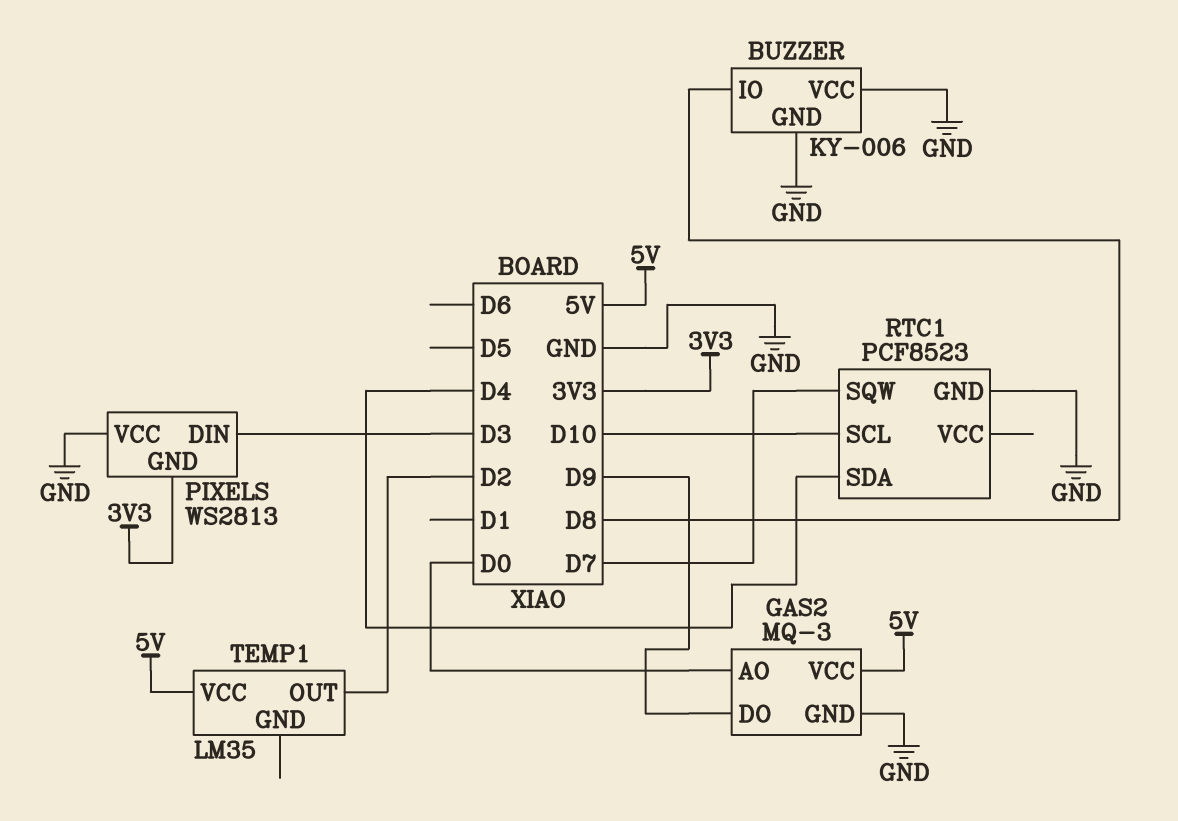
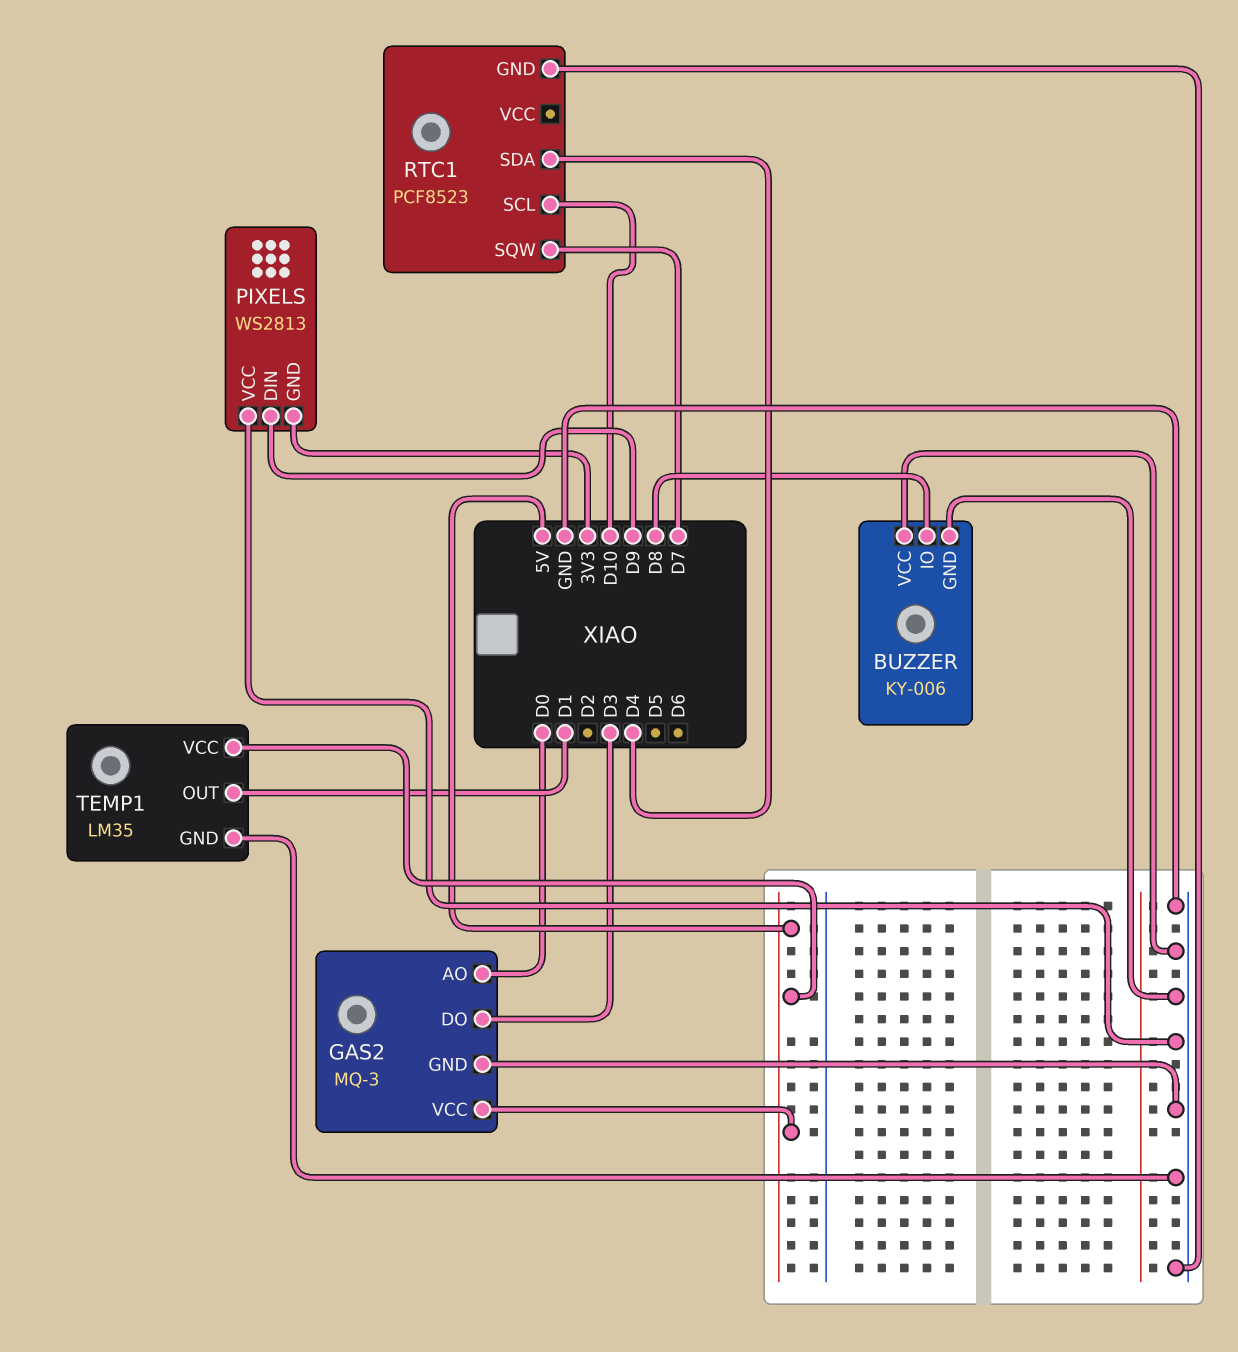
GAS2 pin DO: D9 -> D3
PIXELS pin DIN: D3 -> D9
TEMP1 pin GND: none -> GND
TEMP1 pin OUT: D2 -> D1

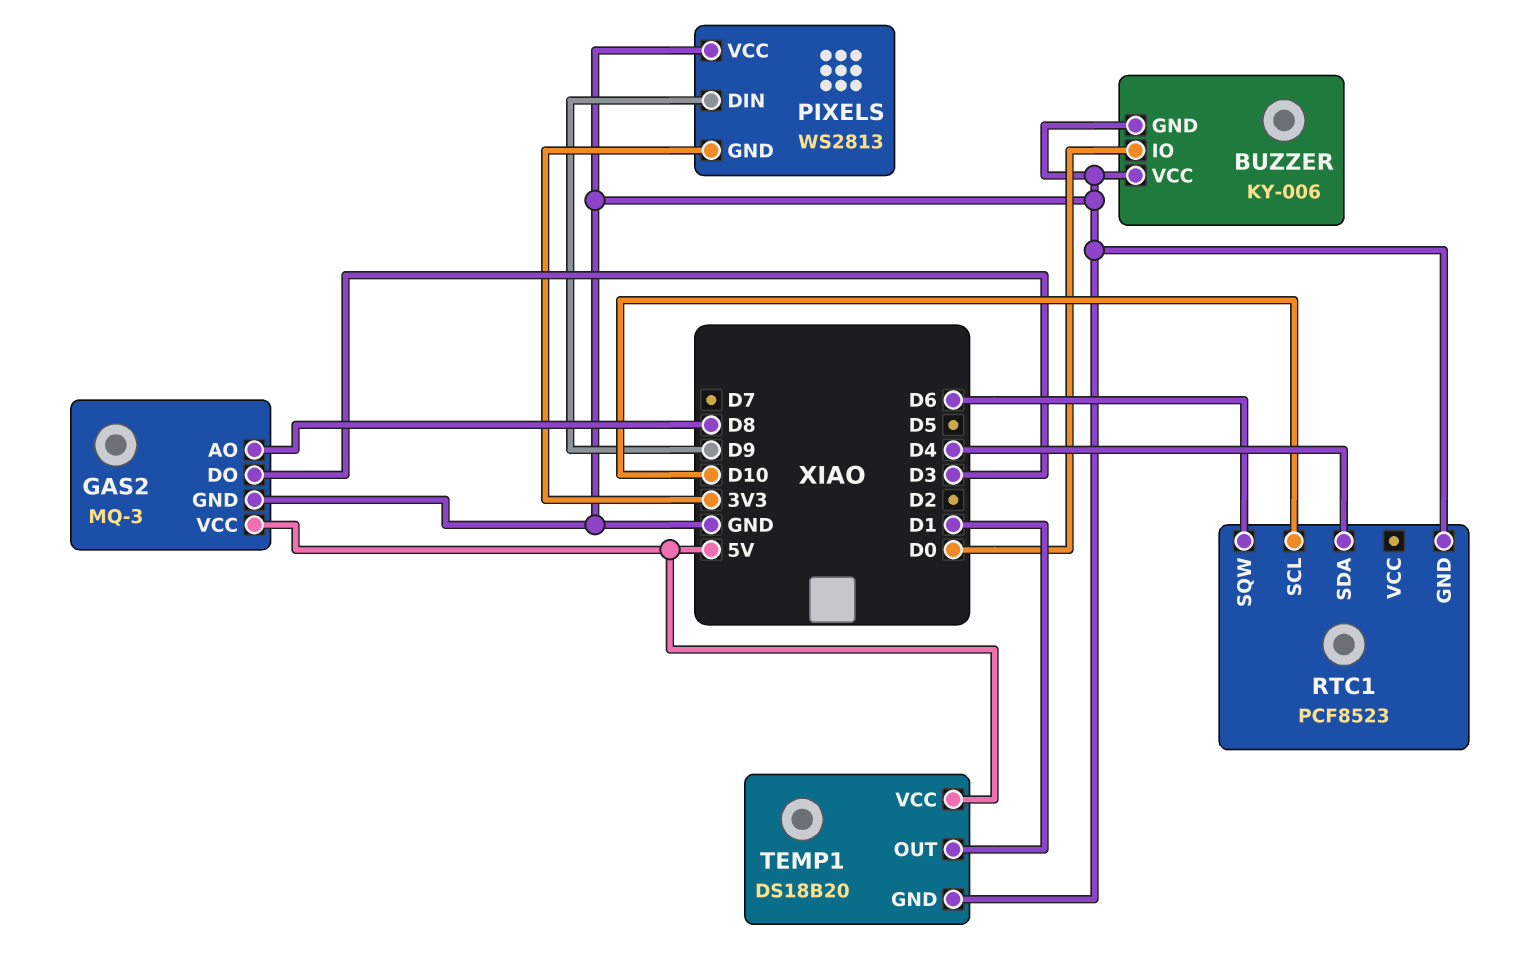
BUZZER pin IO: D8 -> D0
GAS2 pin AO: D0 -> D8
RTC1 pin SQW: D7 -> D6
TEMP1: LM35 -> DS18B20

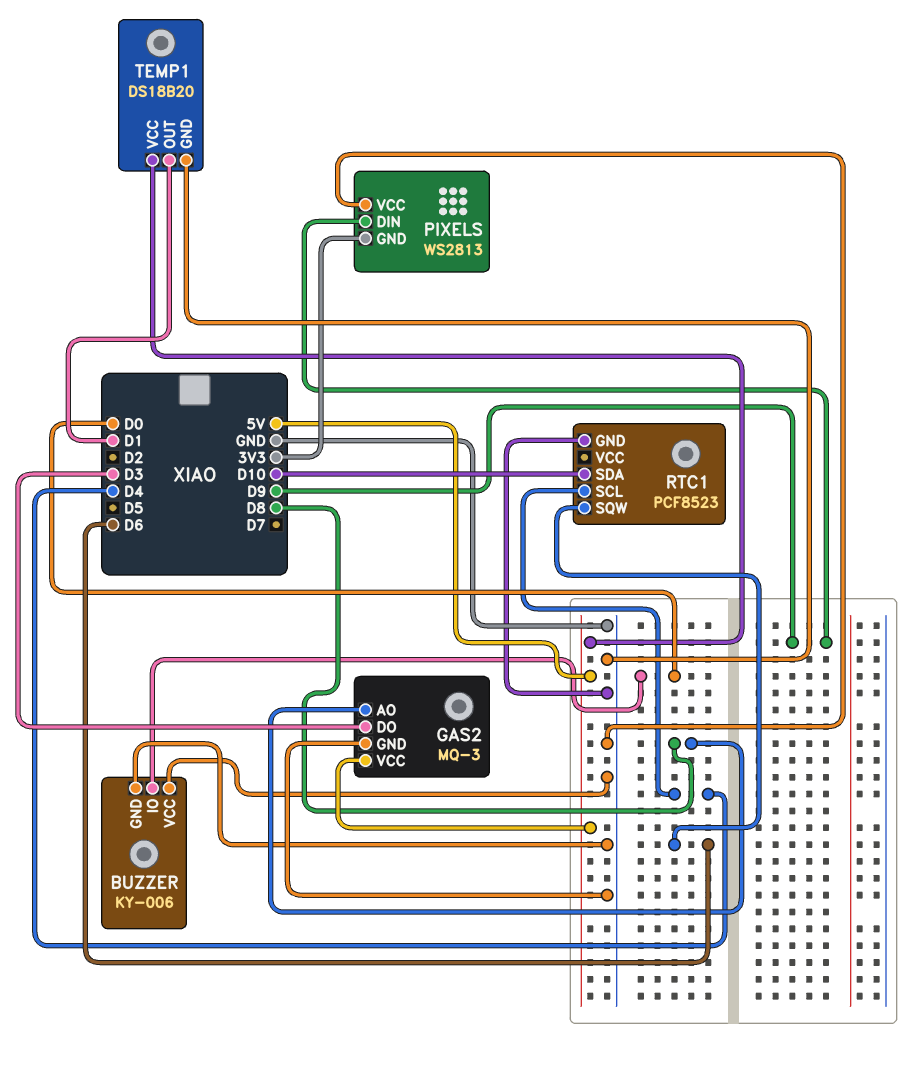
RTC1 pin SCL: D10 -> D4
RTC1 pin SDA: D4 -> D10

